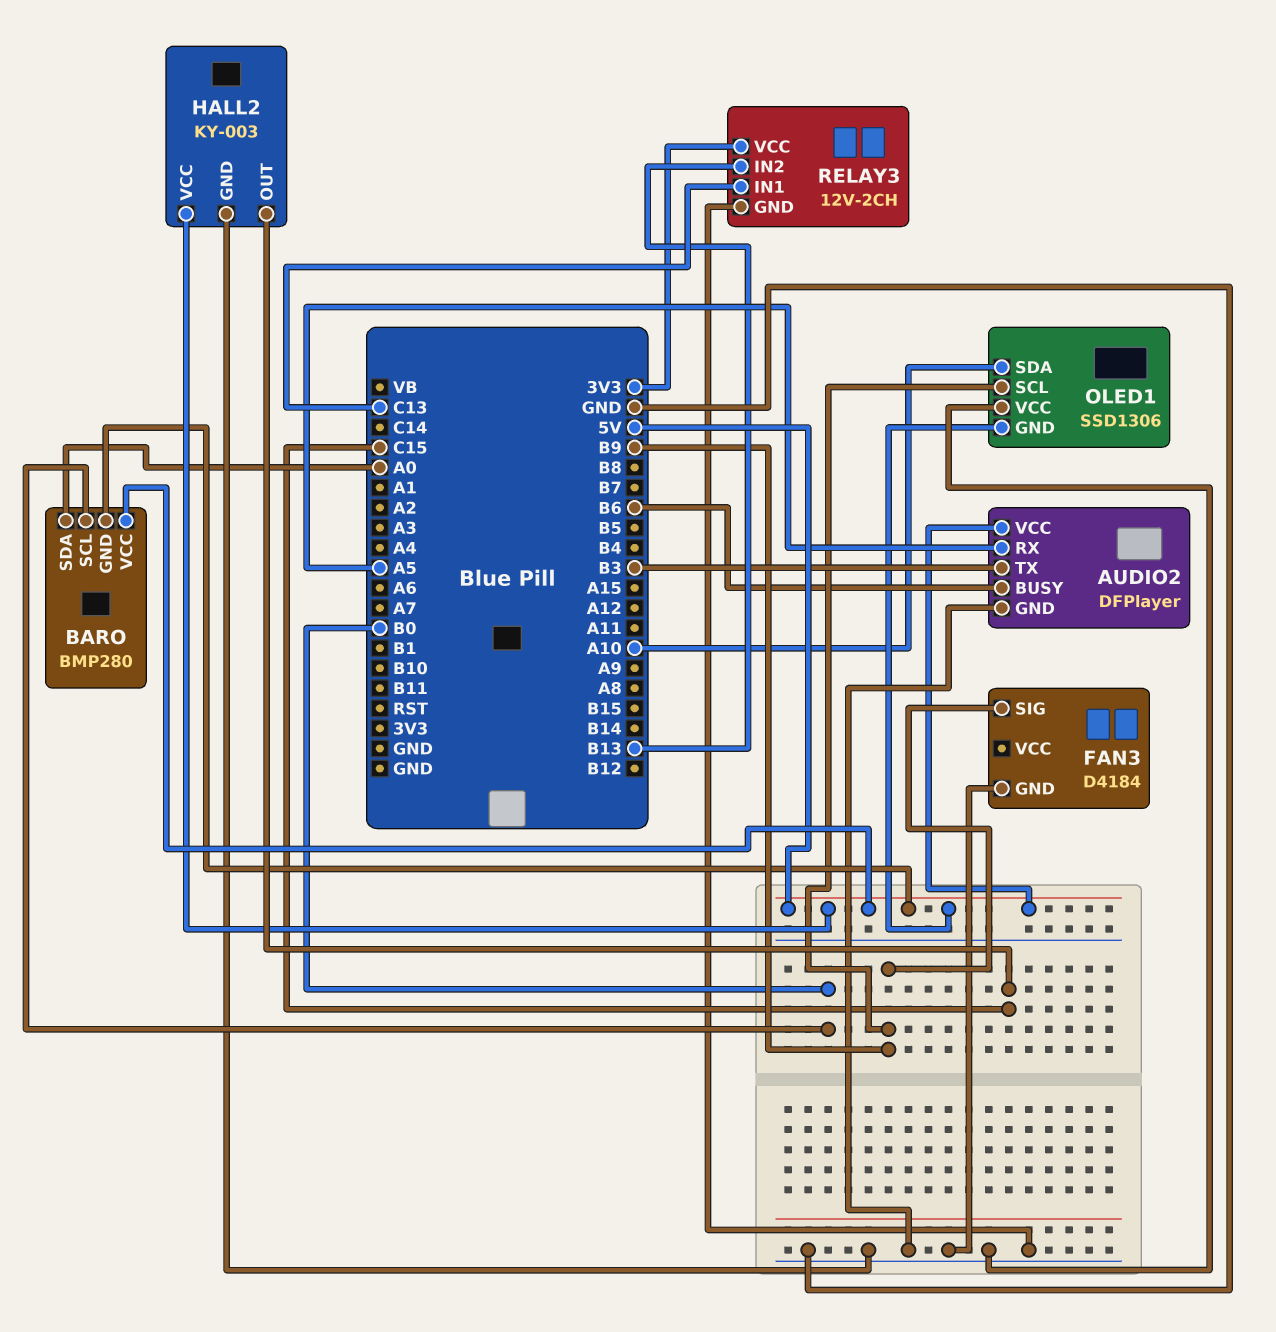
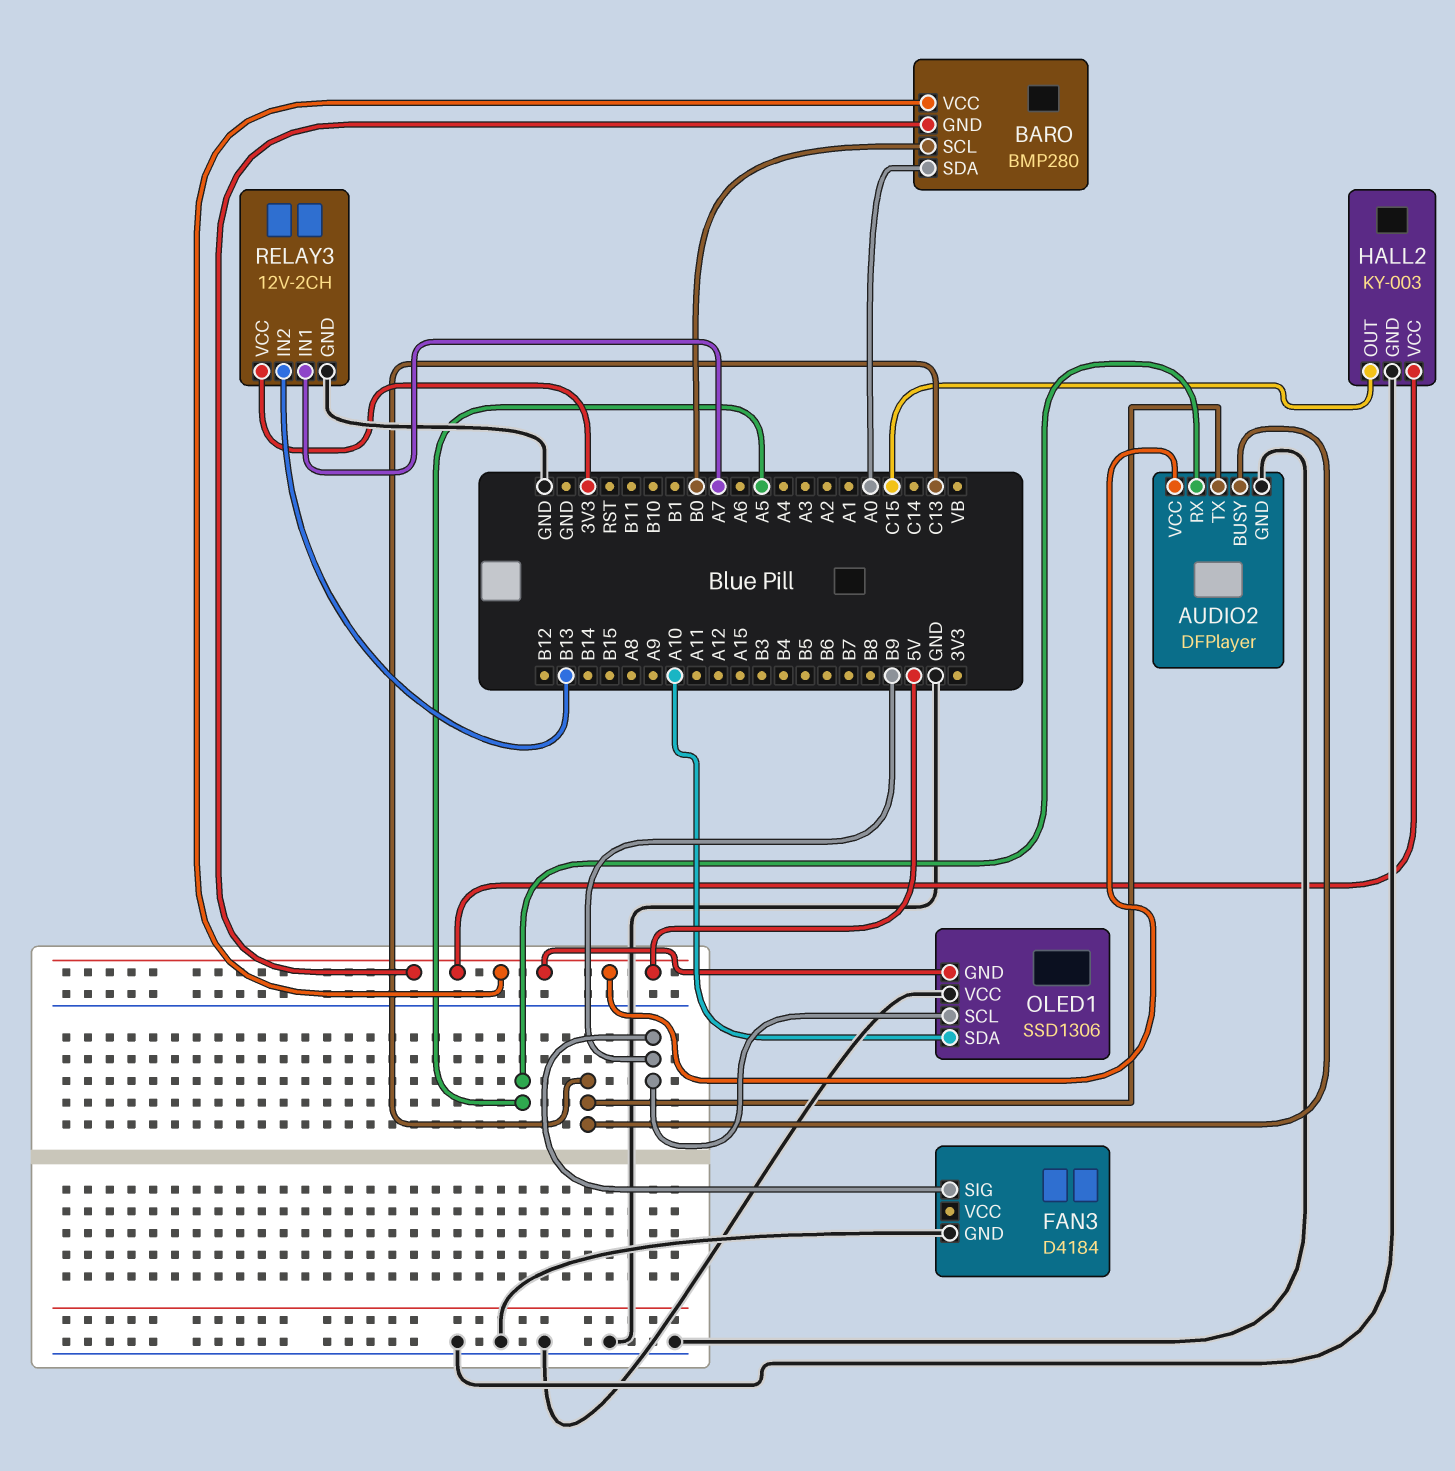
AUDIO2 pin BUSY: B6 -> C13
AUDIO2 pin TX: B3 -> C13
RELAY3 pin IN1: C13 -> A7

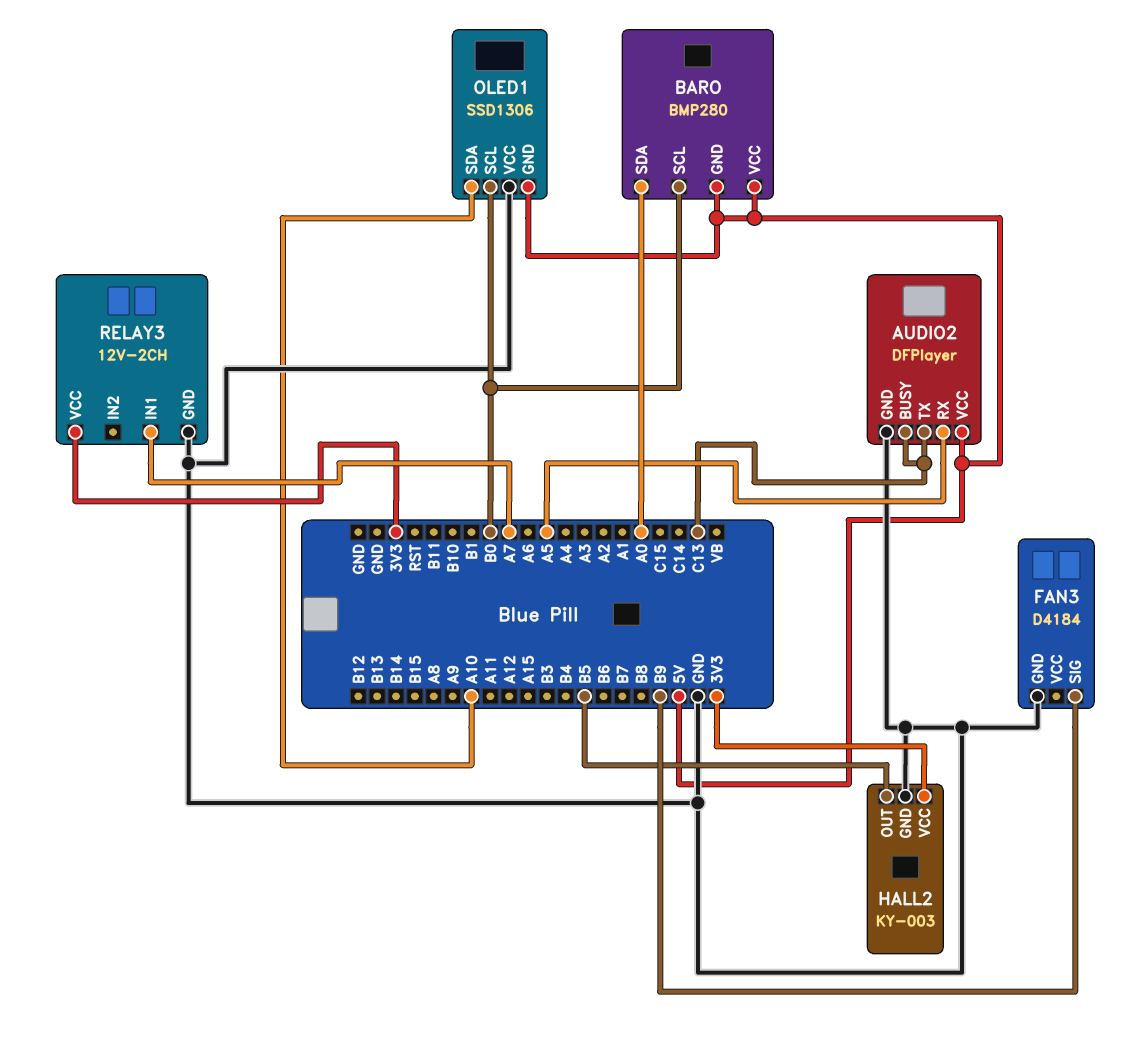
HALL2 pin OUT: C15 -> B5
HALL2 pin VCC: 5V -> 3V3
OLED1 pin SCL: B9 -> B0
RELAY3 pin IN2: B13 -> none

